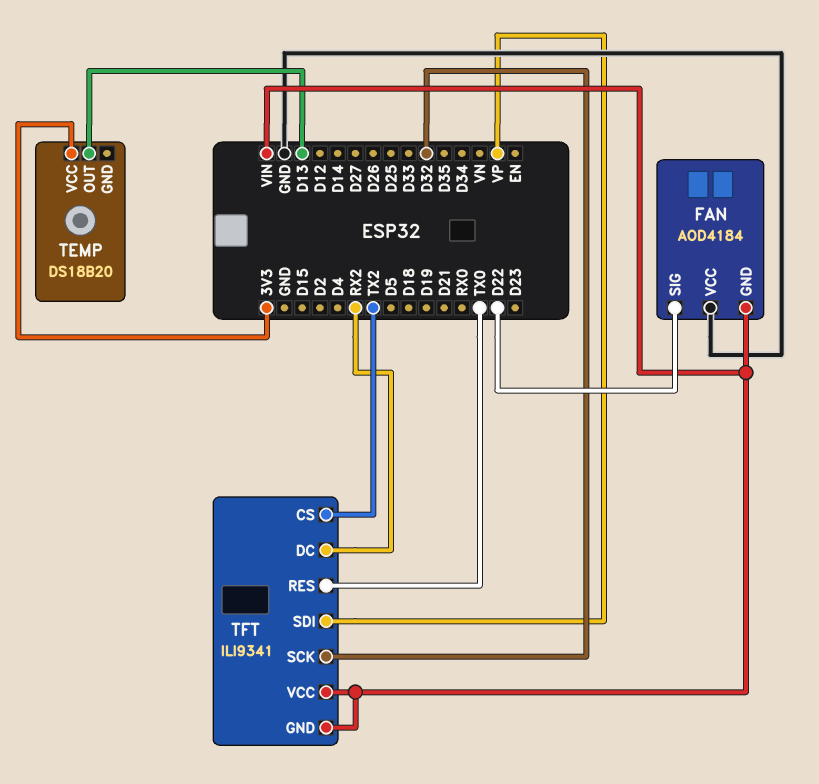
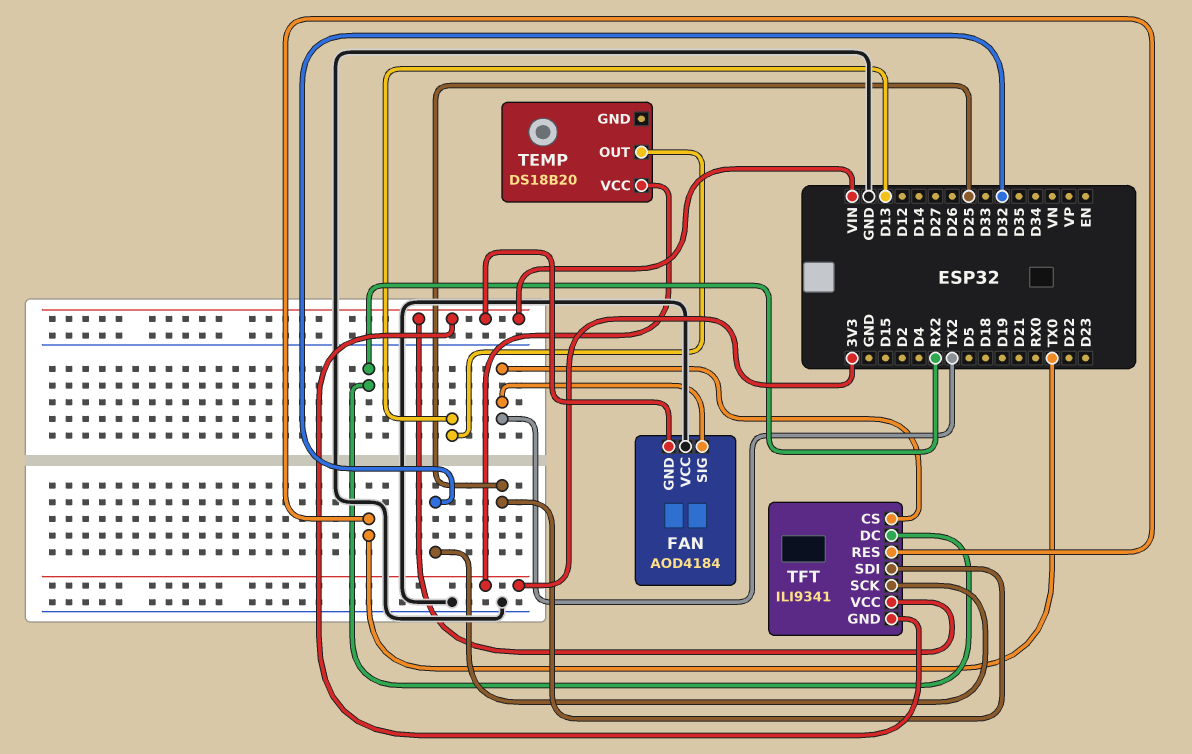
FAN pin SIG: D22 -> TX2
TFT pin SDI: VP -> D25

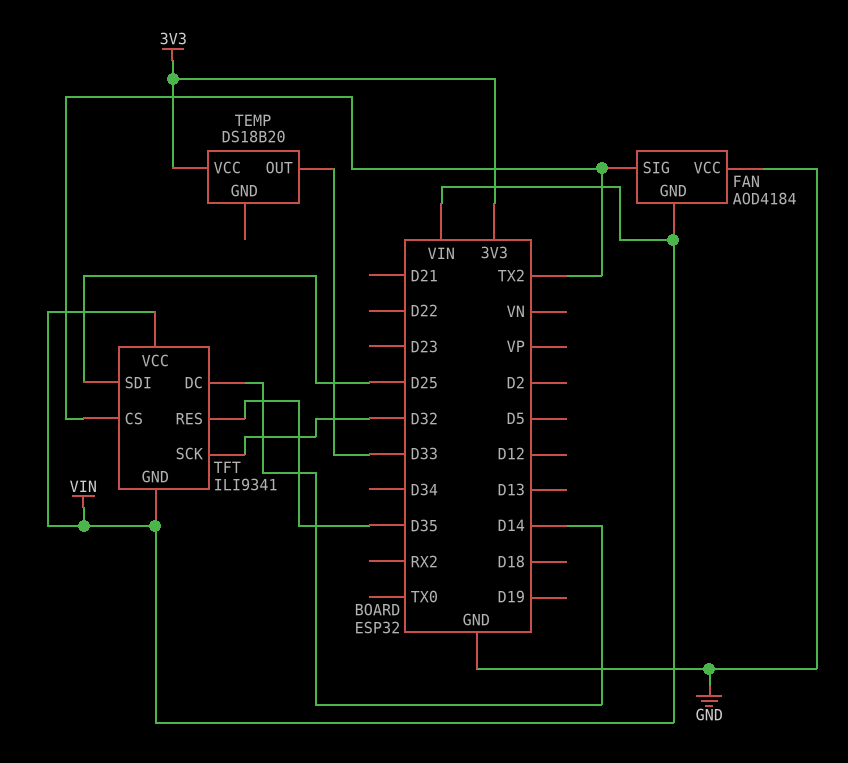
TEMP pin OUT: D13 -> D33
TFT pin DC: RX2 -> D14
TFT pin RES: TX0 -> D35

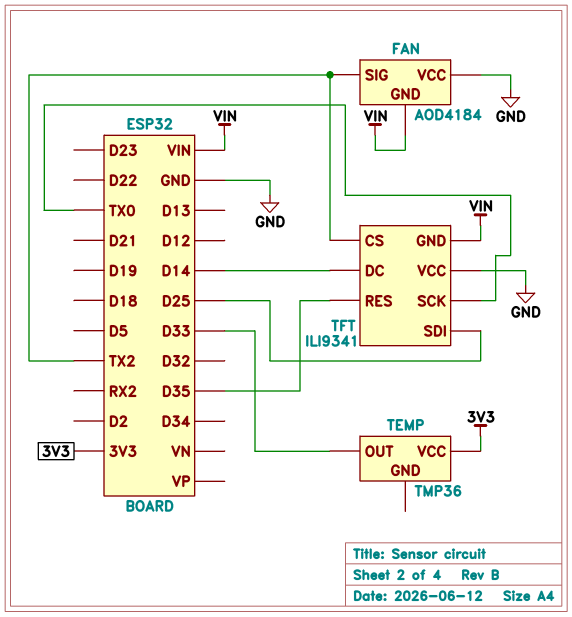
TEMP: DS18B20 -> TMP36
TFT pin SCK: D32 -> TX0
TFT pin VCC: VIN -> GND

